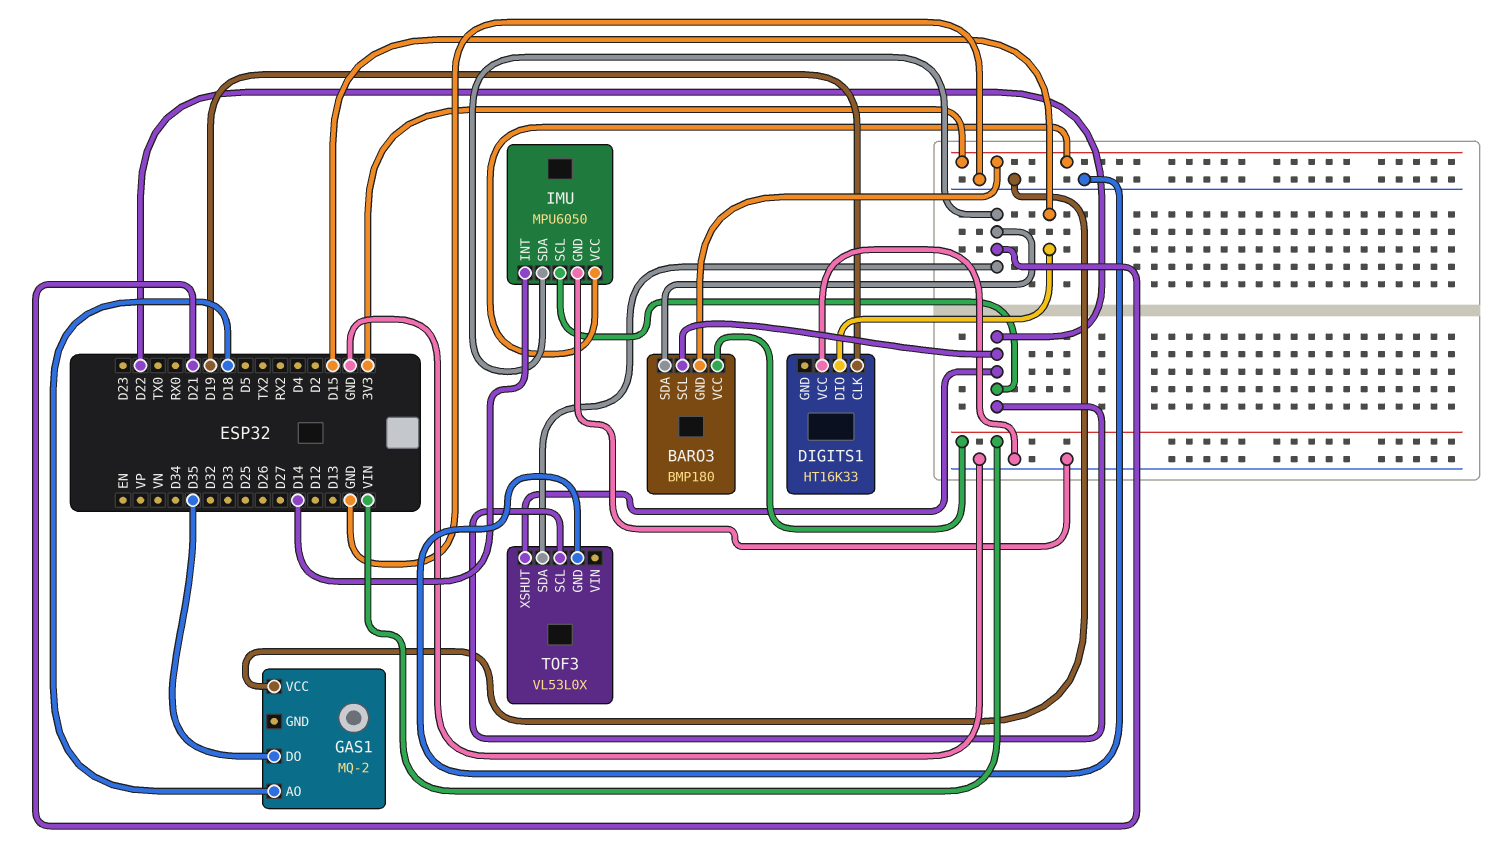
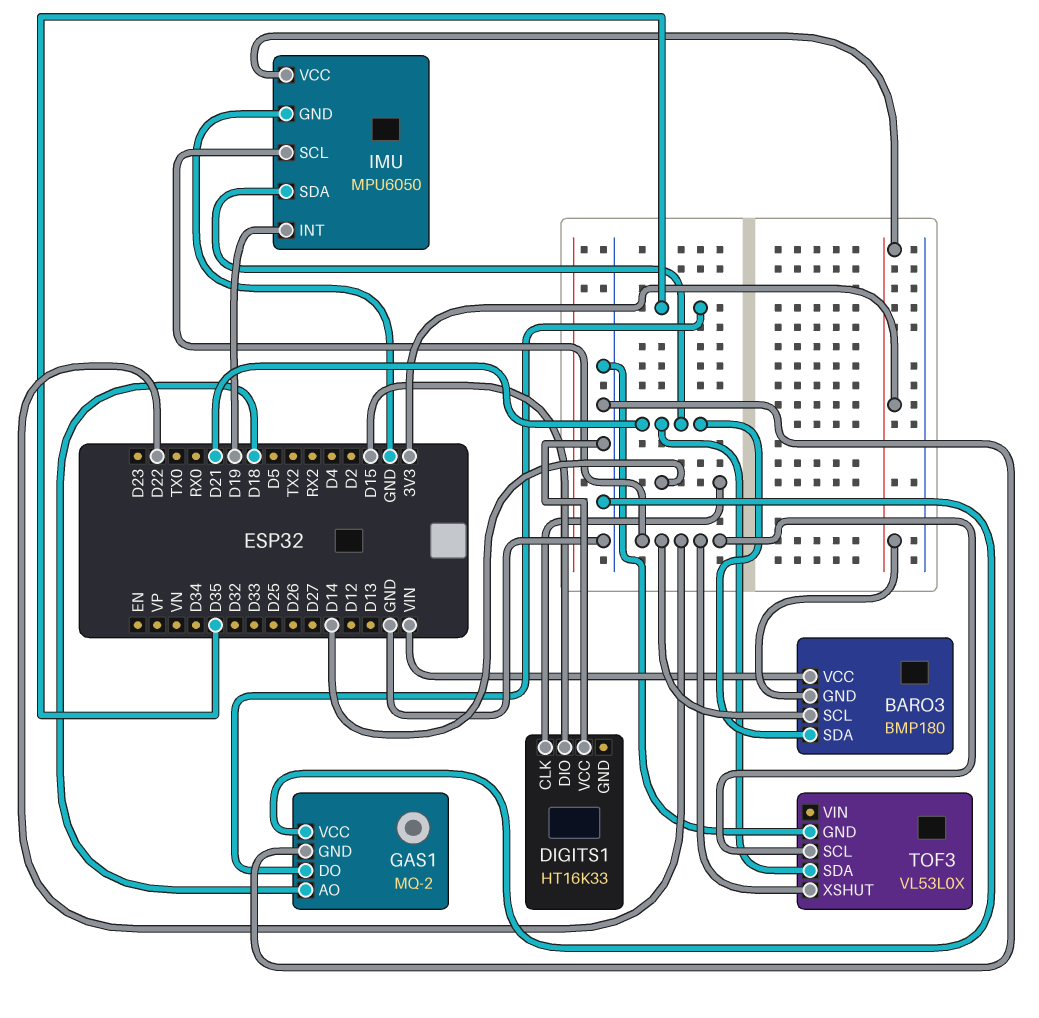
DIGITS1 pin CLK: D19 -> D14
GAS1 pin GND: none -> GND
IMU pin INT: D14 -> D19

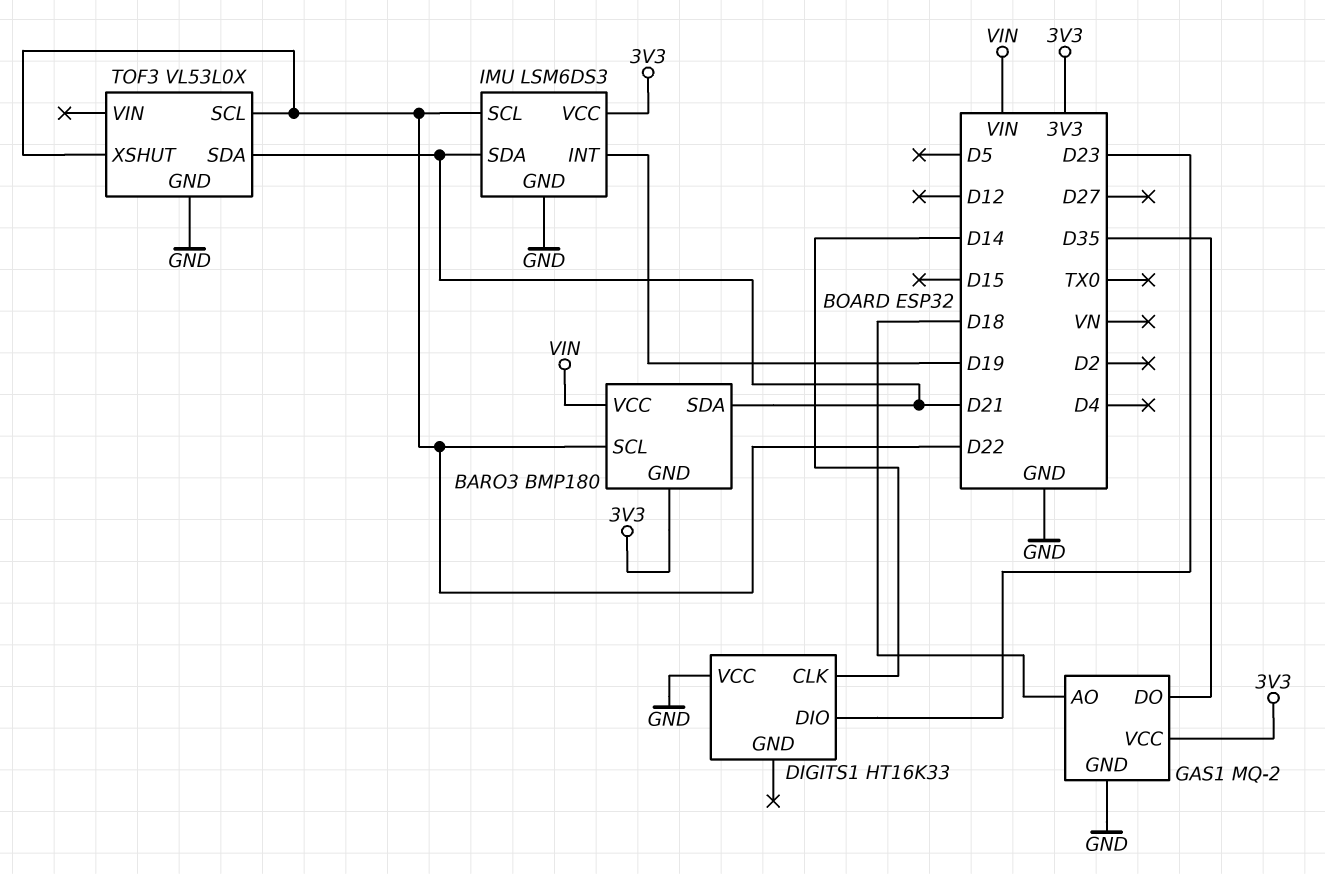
DIGITS1 pin DIO: D15 -> D23
GAS1 pin VCC: GND -> 3V3
IMU: MPU6050 -> LSM6DS3

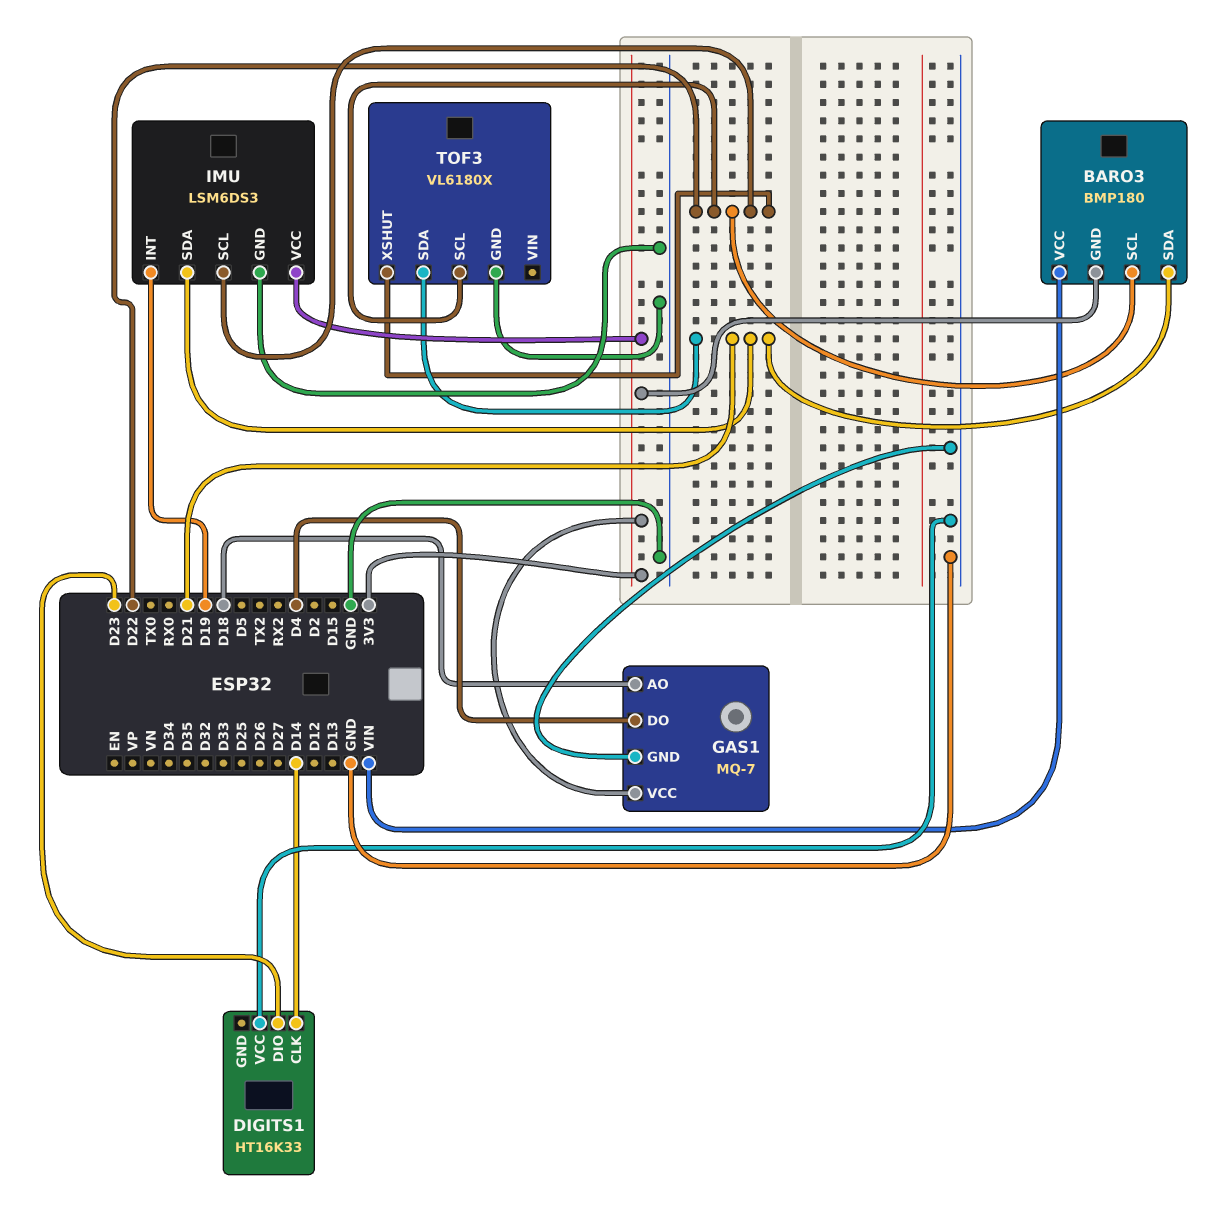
GAS1: MQ-2 -> MQ-7
GAS1 pin DO: D35 -> D4
TOF3: VL53L0X -> VL6180X

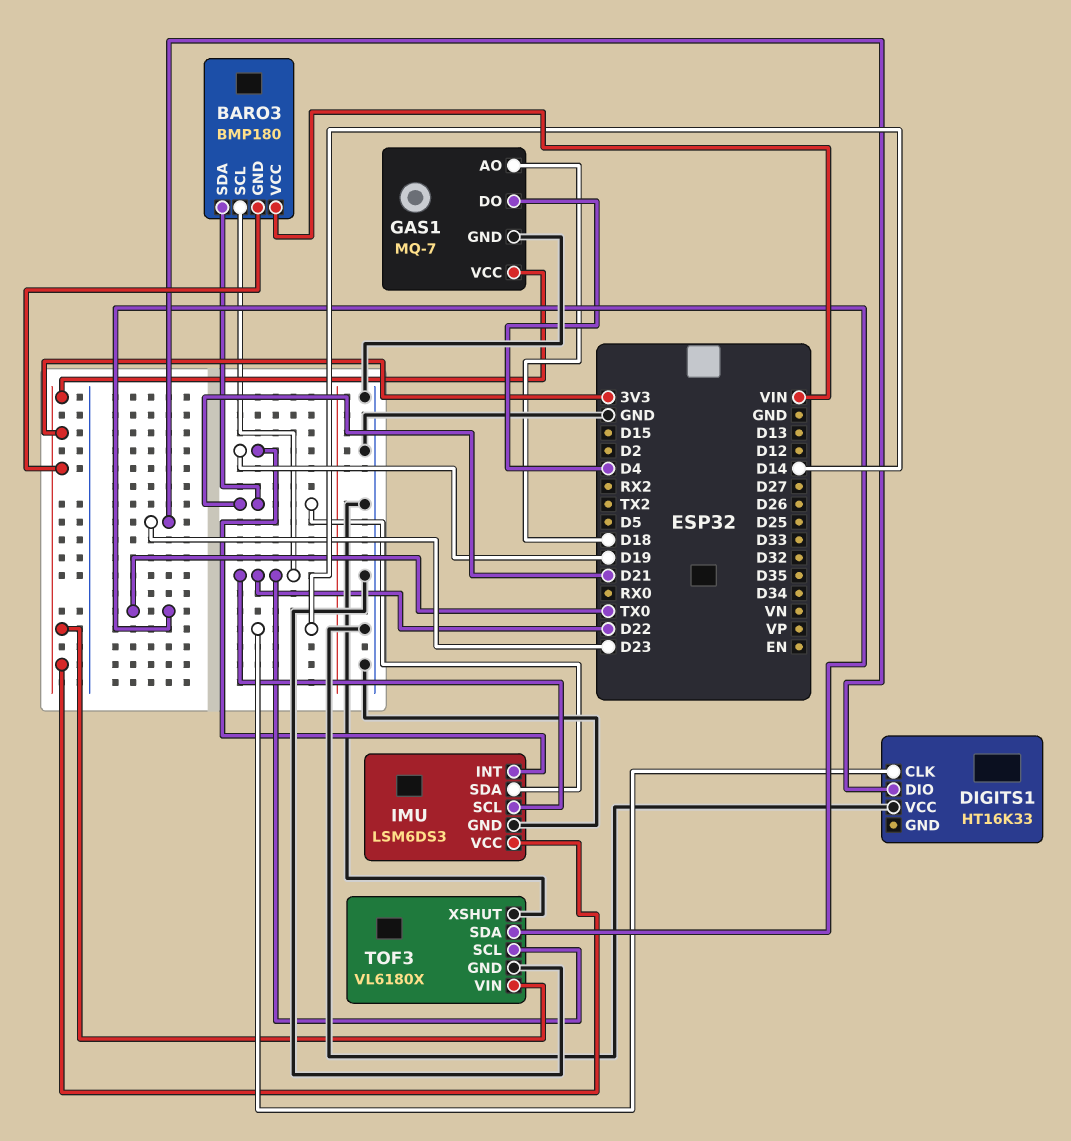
TOF3 pin SDA: D21 -> TX0
TOF3 pin VIN: none -> 3V3
TOF3 pin XSHUT: D22 -> GND

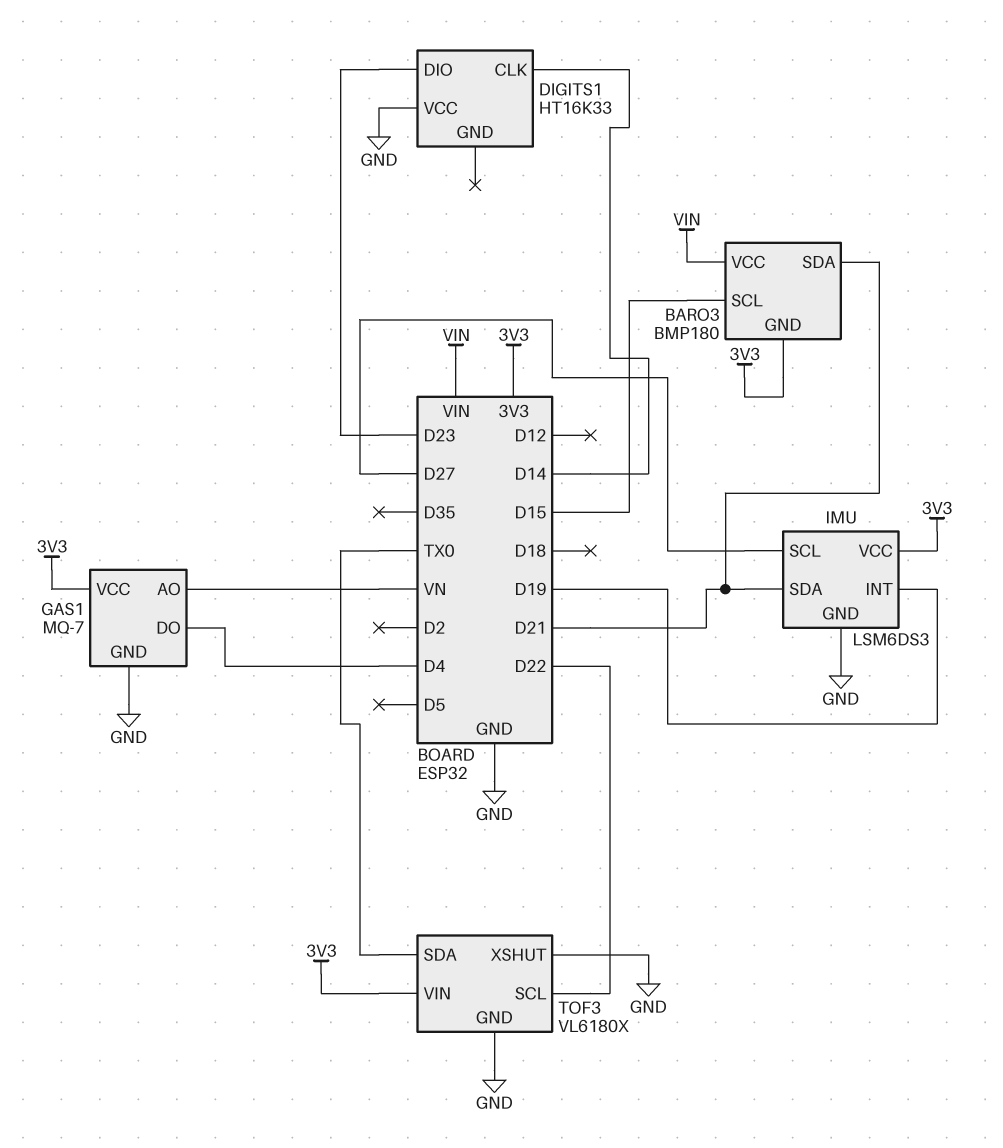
BARO3 pin SCL: D22 -> D15
GAS1 pin AO: D18 -> VN
IMU pin SCL: D22 -> D27

